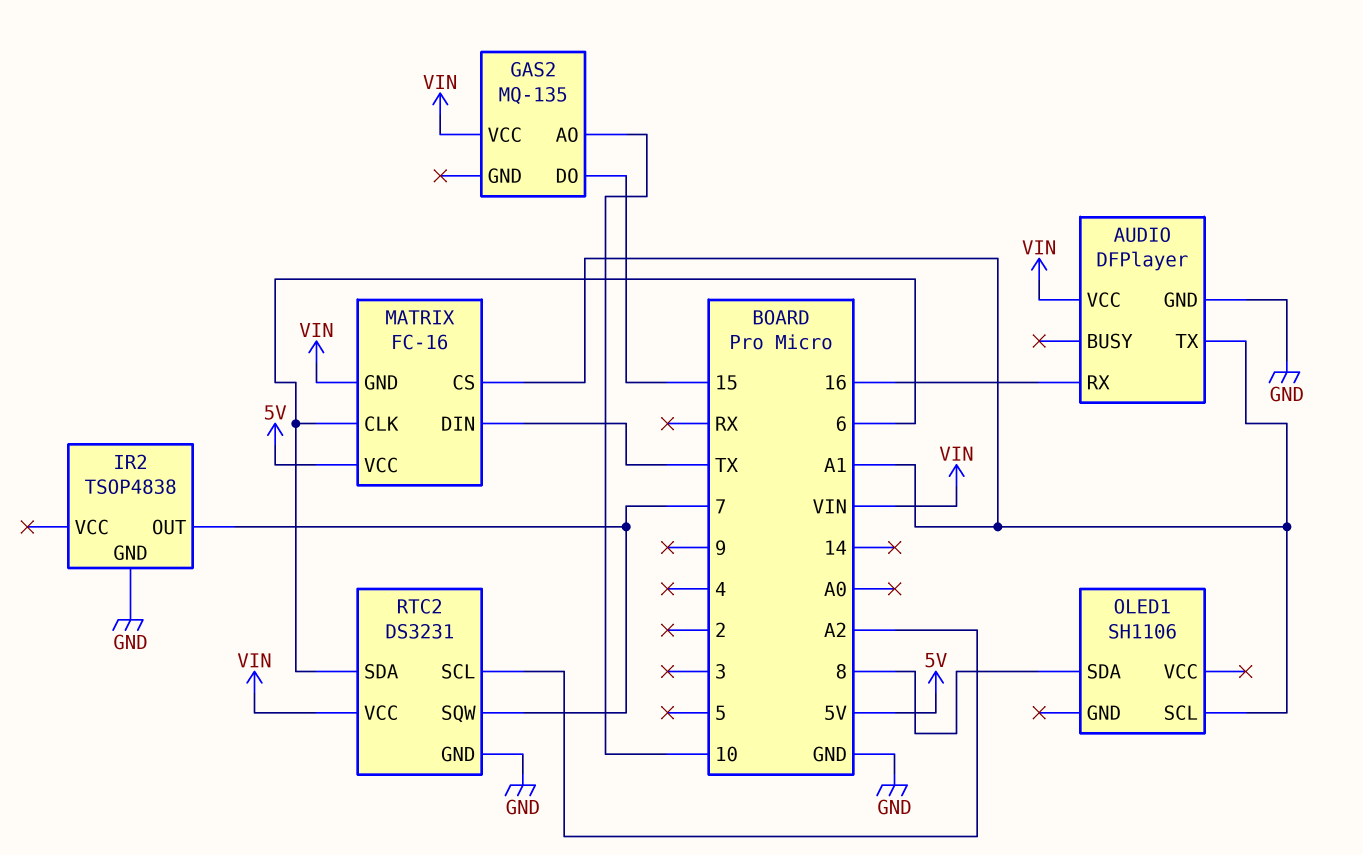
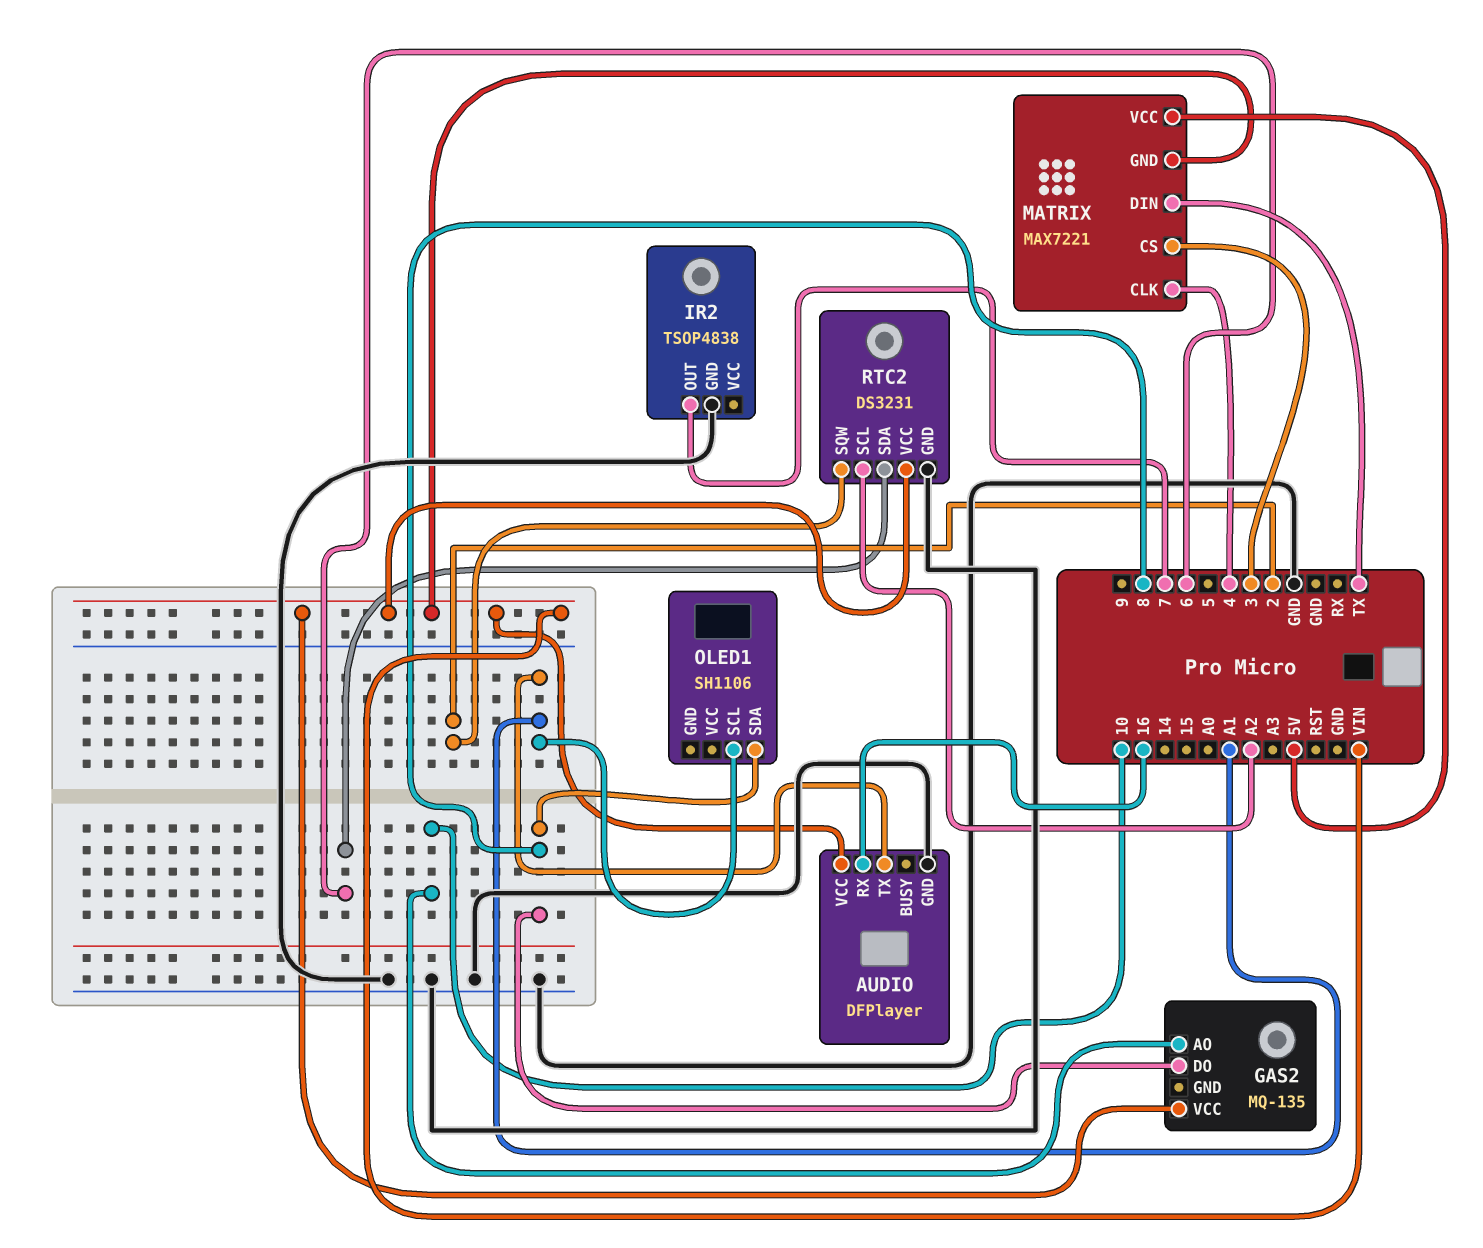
GAS2 pin DO: 15 -> 8
MATRIX: FC-16 -> MAX7221
MATRIX pin CLK: 6 -> 4
MATRIX pin CS: A1 -> 3
RTC2 pin SQW: 7 -> 2

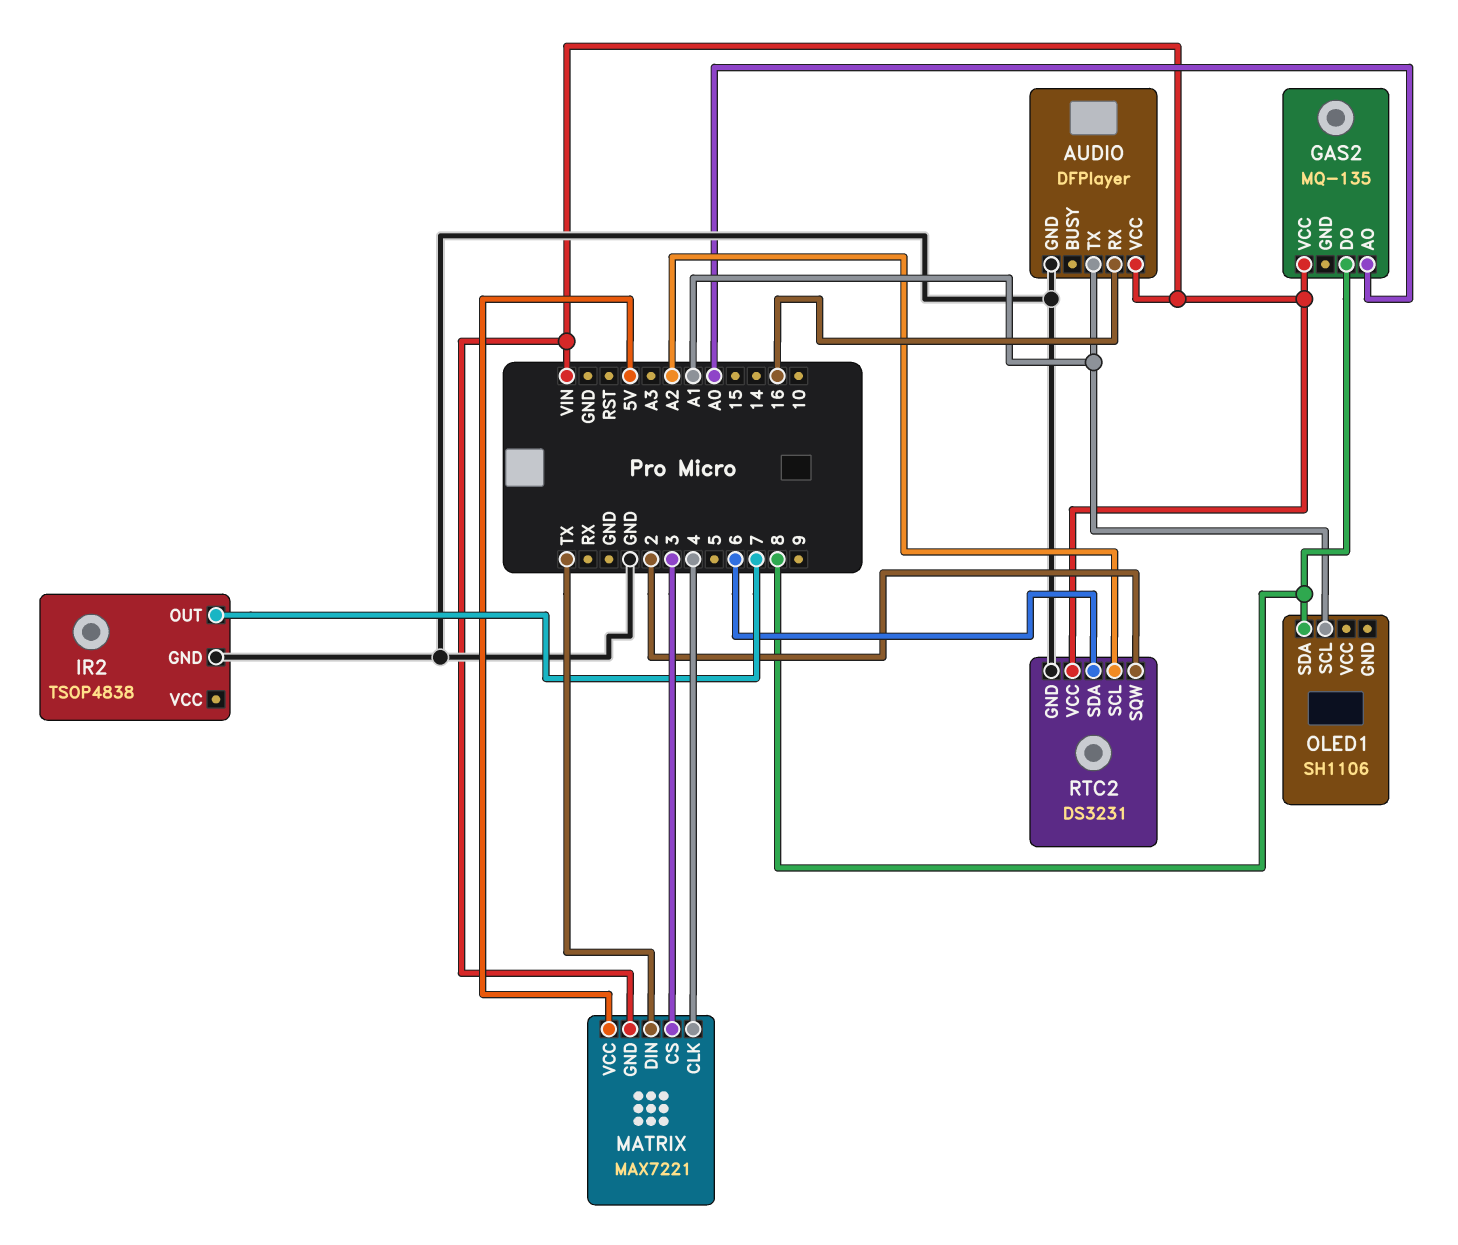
GAS2 pin AO: 10 -> A0

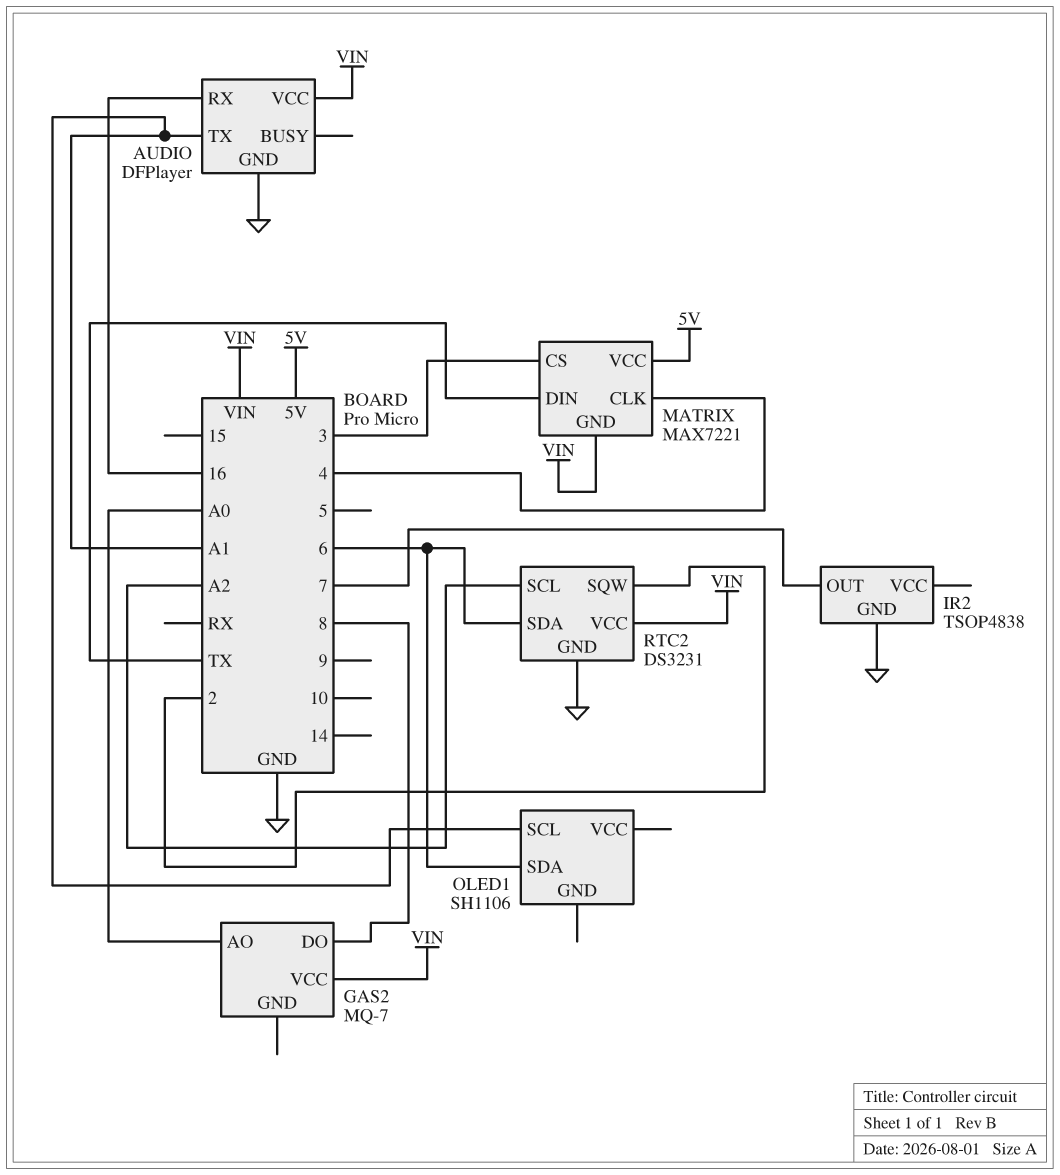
GAS2: MQ-135 -> MQ-7
OLED1 pin SDA: 8 -> 6

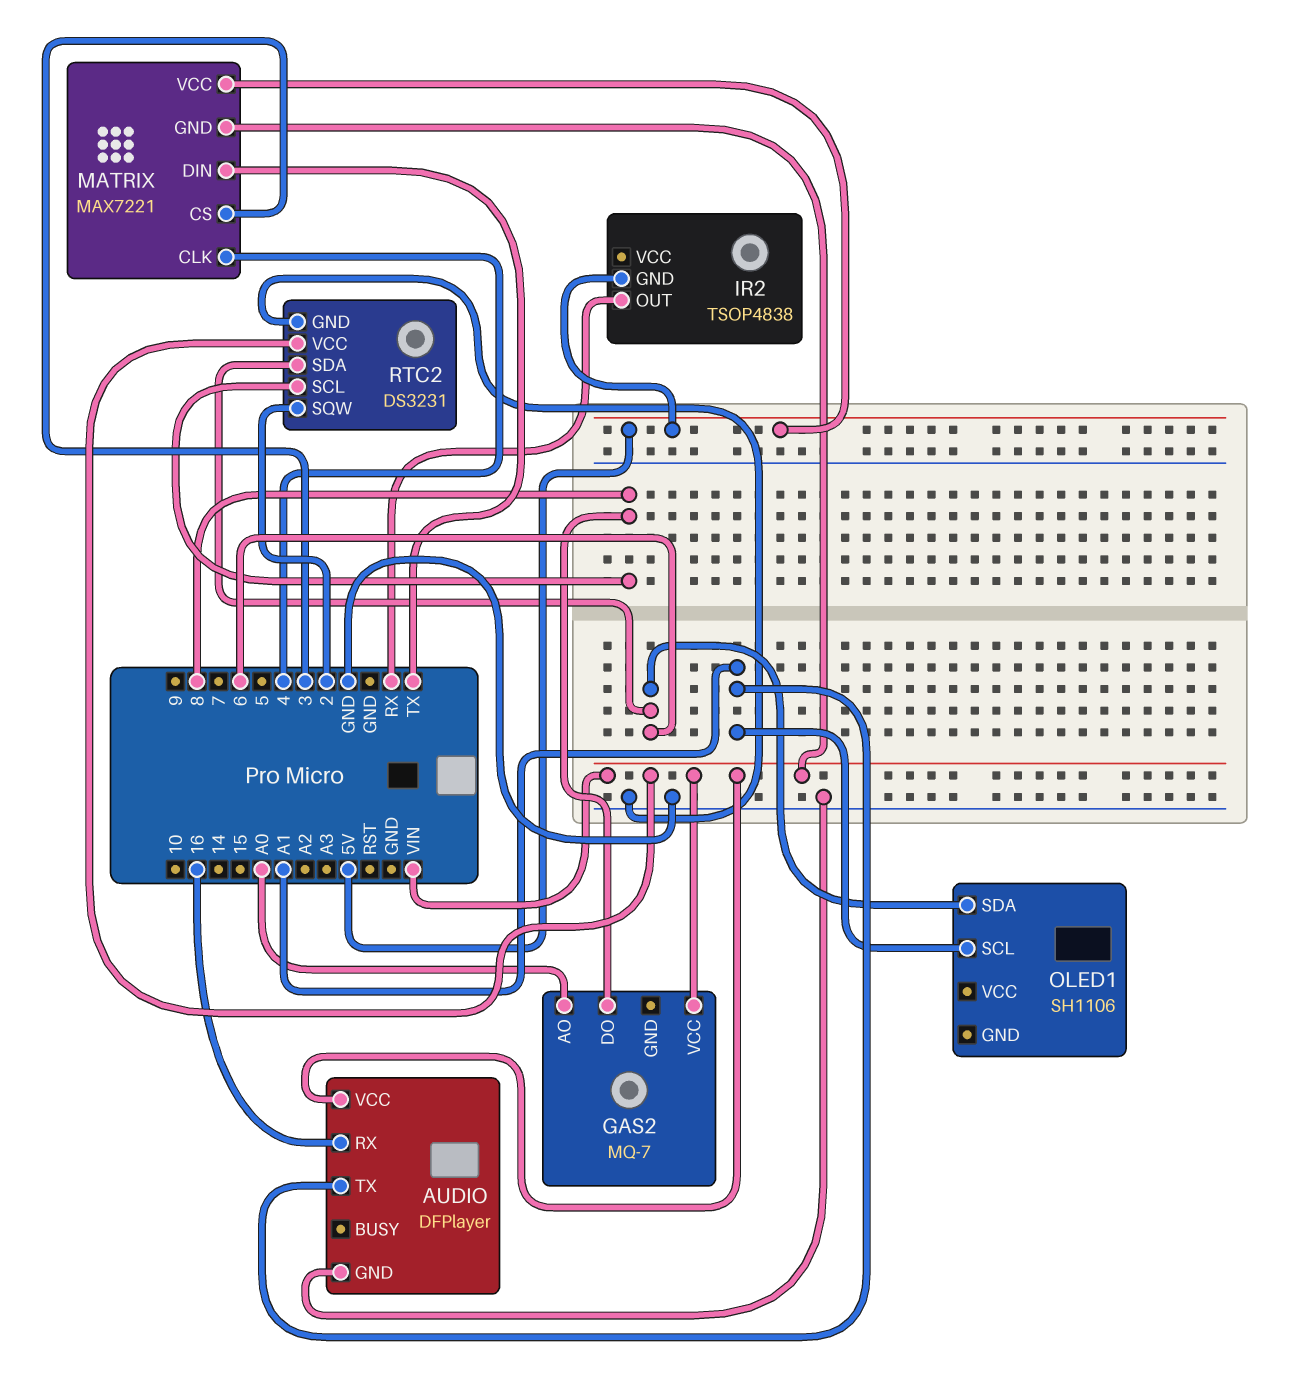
IR2 pin GND: GND -> 5V
IR2 pin OUT: 7 -> RX
RTC2 pin SCL: A2 -> 8

